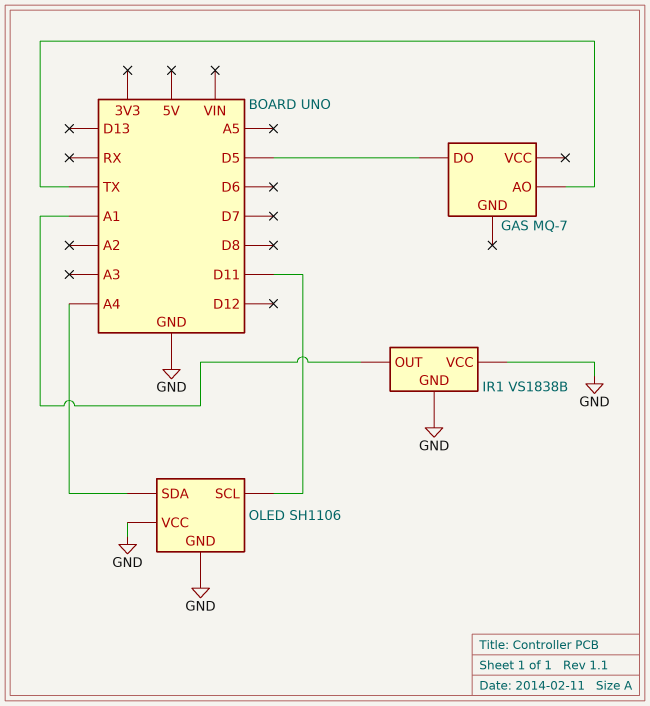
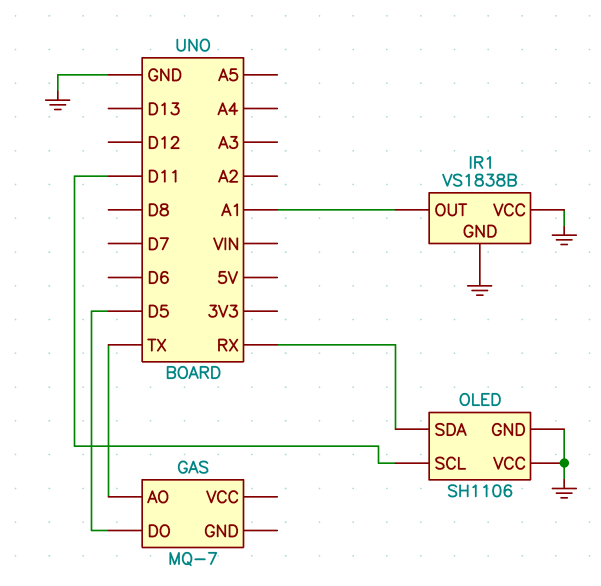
OLED pin SDA: A4 -> RX

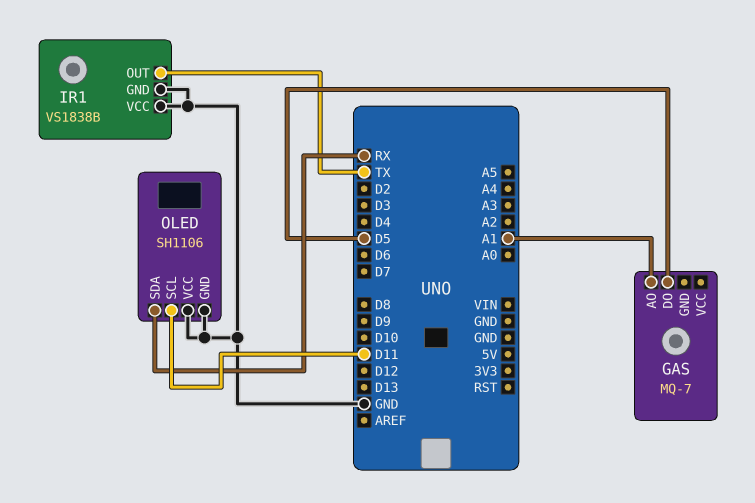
GAS pin AO: TX -> A1
IR1 pin OUT: A1 -> TX

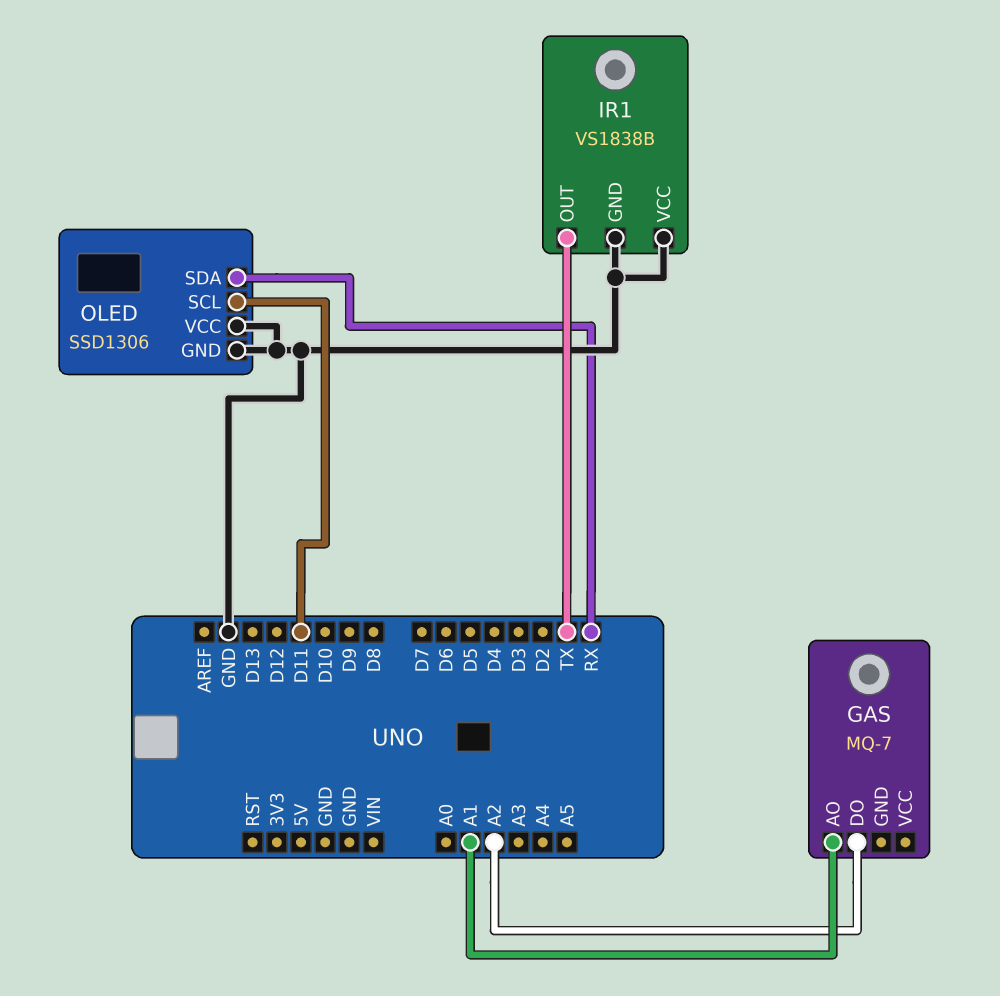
GAS pin DO: D5 -> A2
OLED: SH1106 -> SSD1306

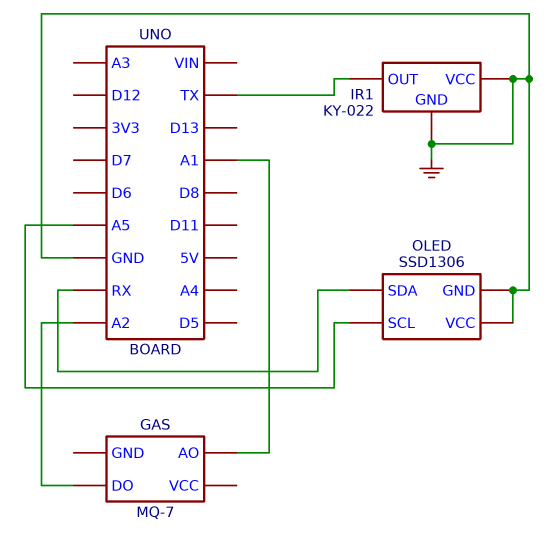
IR1: VS1838B -> KY-022
OLED pin SCL: D11 -> A5

